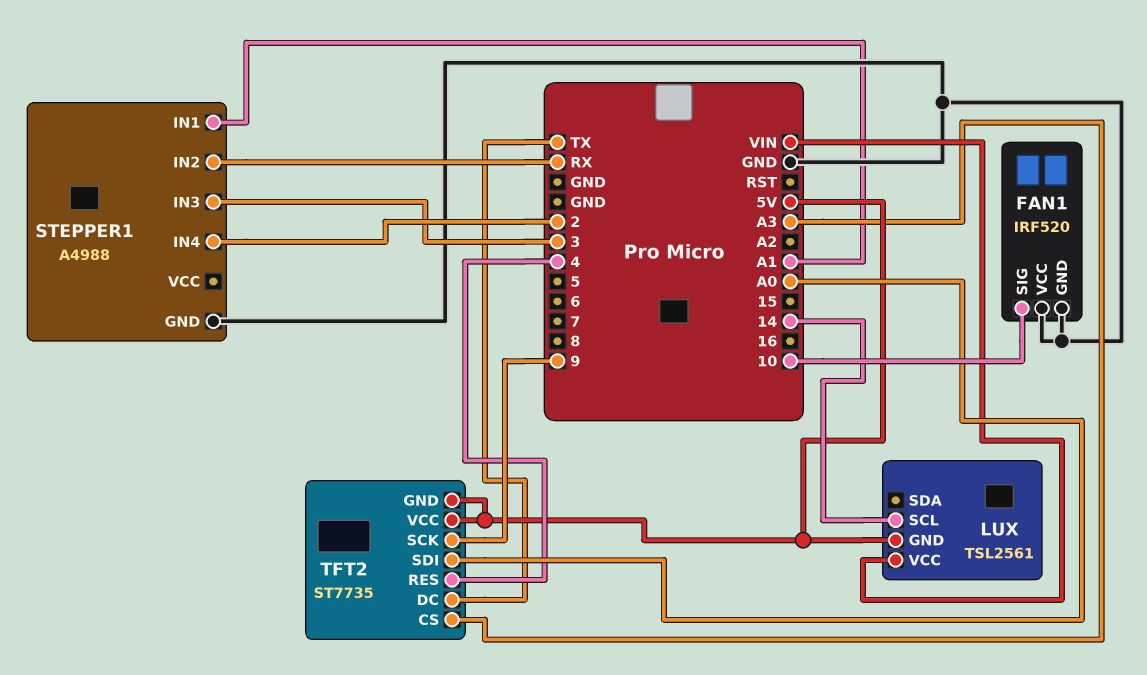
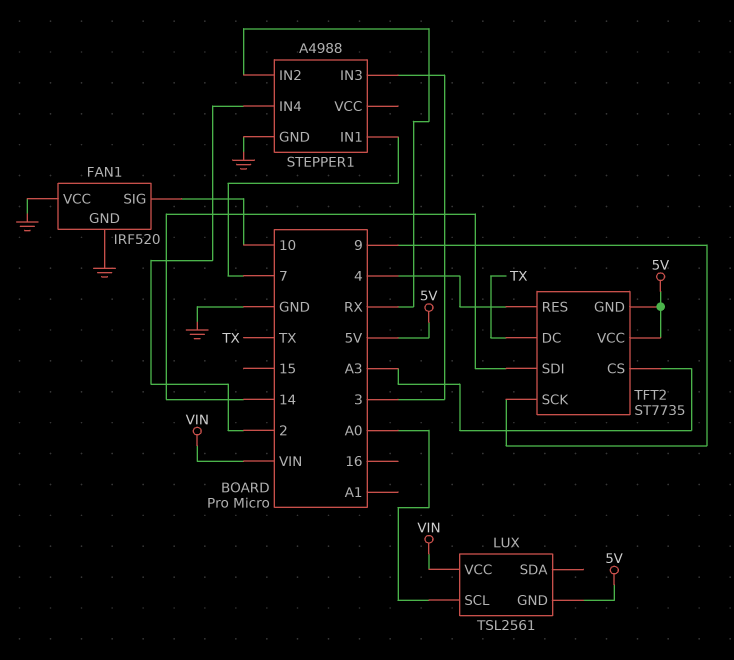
LUX pin SCL: 14 -> A0
STEPPER1 pin IN1: A1 -> 7
TFT2 pin SDI: A0 -> 14

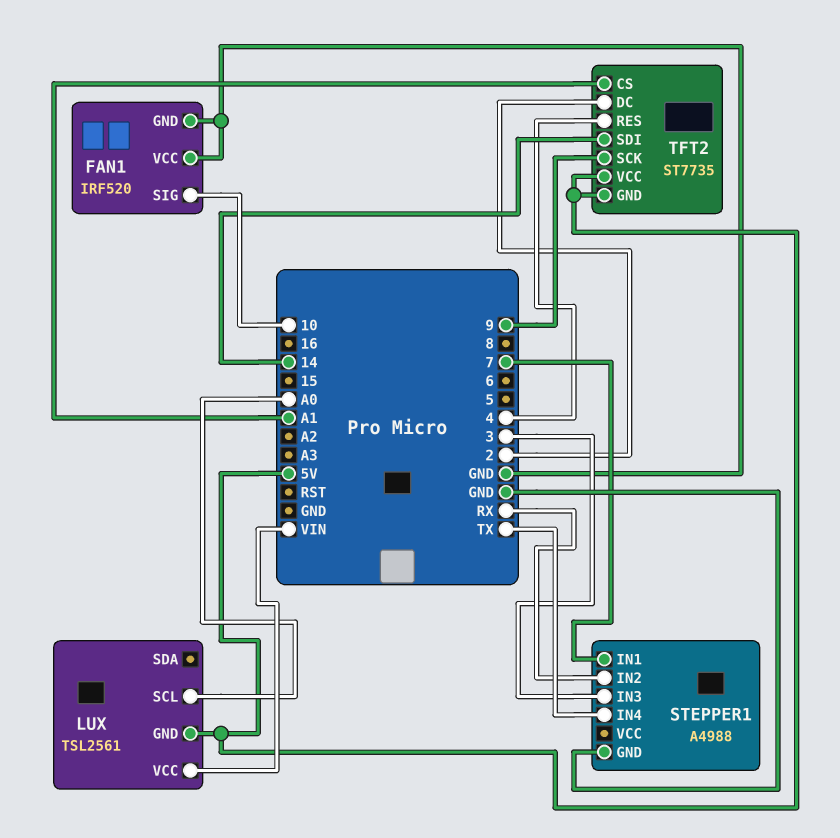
STEPPER1 pin IN4: 2 -> TX
TFT2 pin CS: A3 -> A1
TFT2 pin DC: TX -> 2

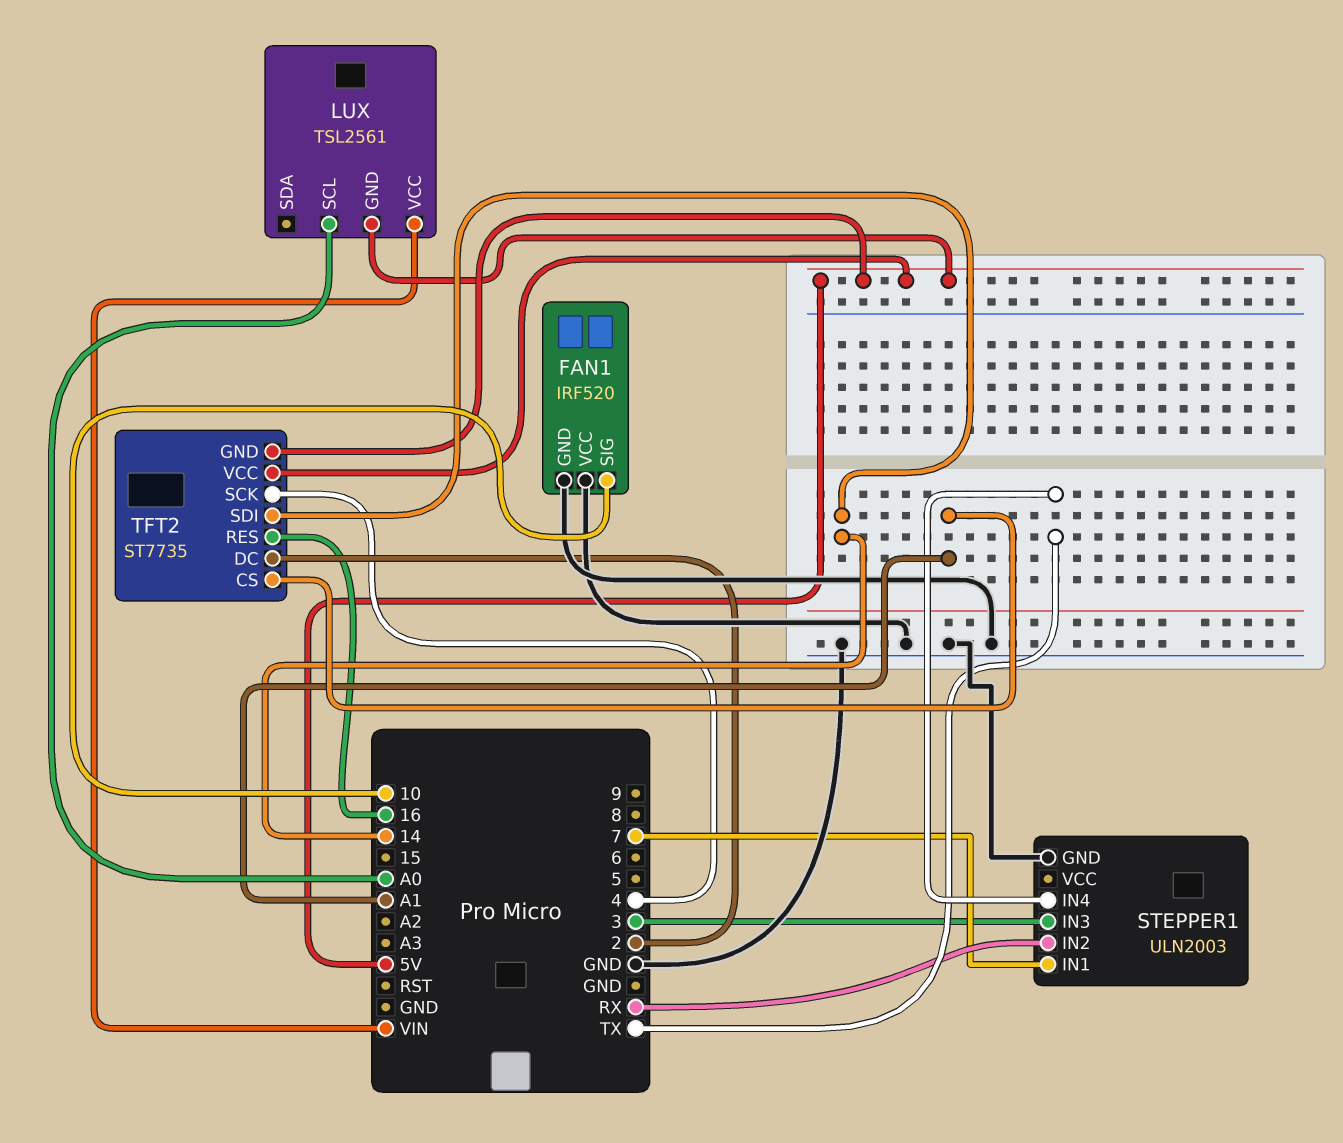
STEPPER1: A4988 -> ULN2003
TFT2 pin RES: 4 -> 16
TFT2 pin SCK: 9 -> 4

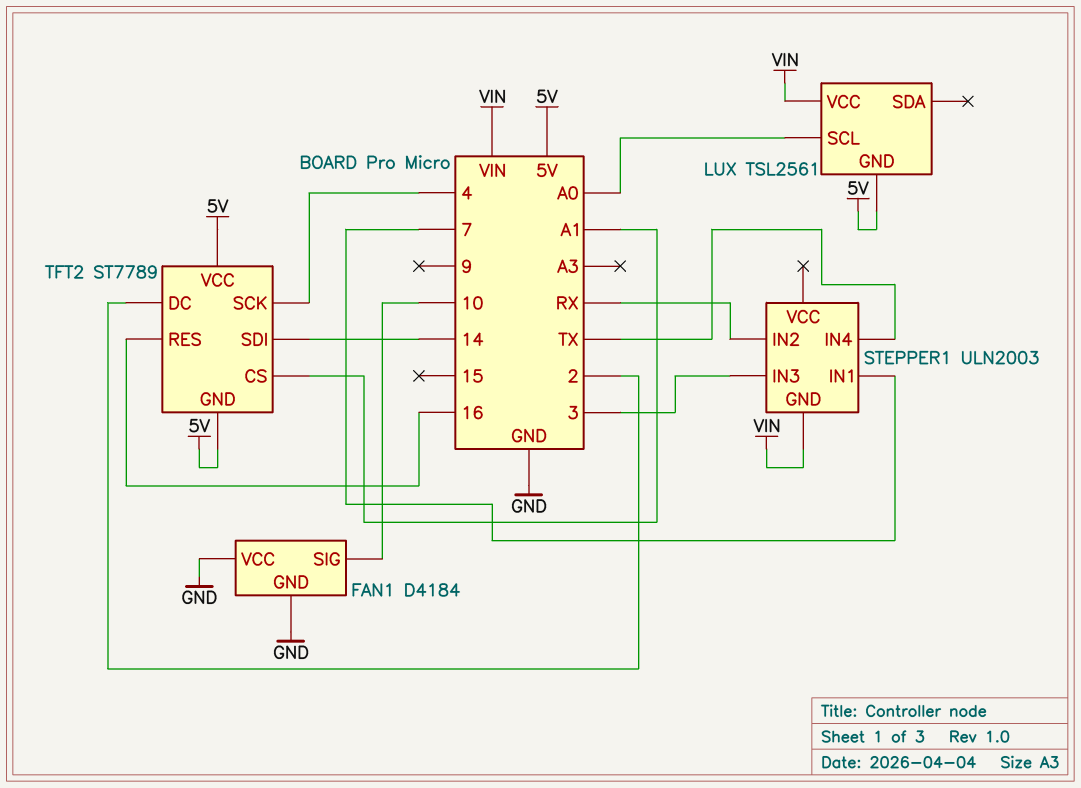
FAN1: IRF520 -> D4184
STEPPER1 pin GND: GND -> VIN
TFT2: ST7735 -> ST7789

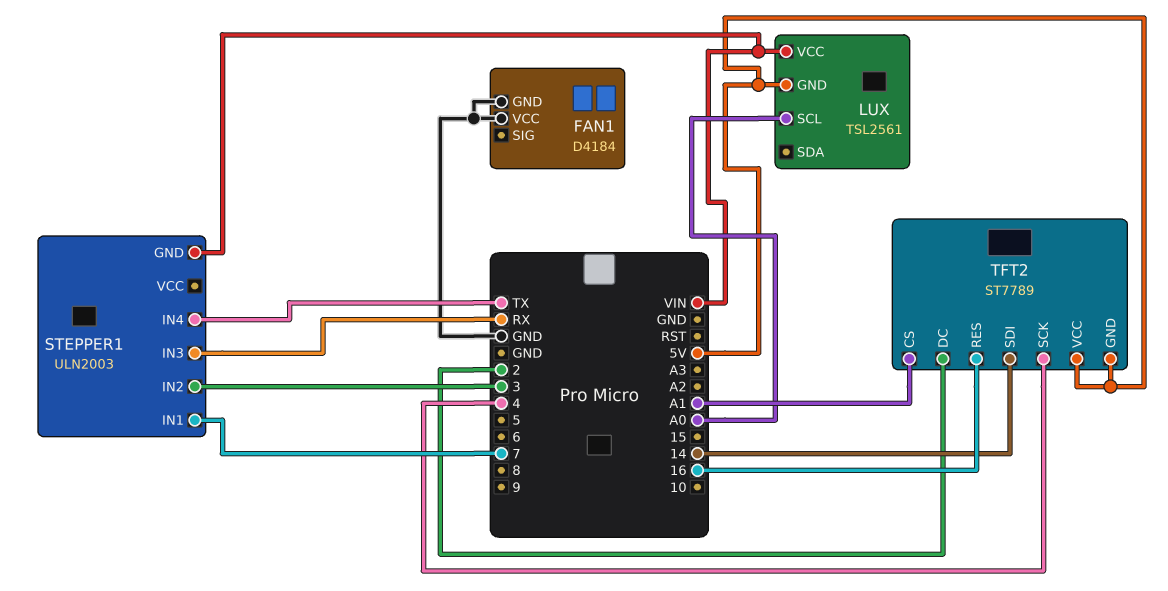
FAN1 pin SIG: 10 -> none
STEPPER1 pin IN2: RX -> 3
STEPPER1 pin IN3: 3 -> RX

